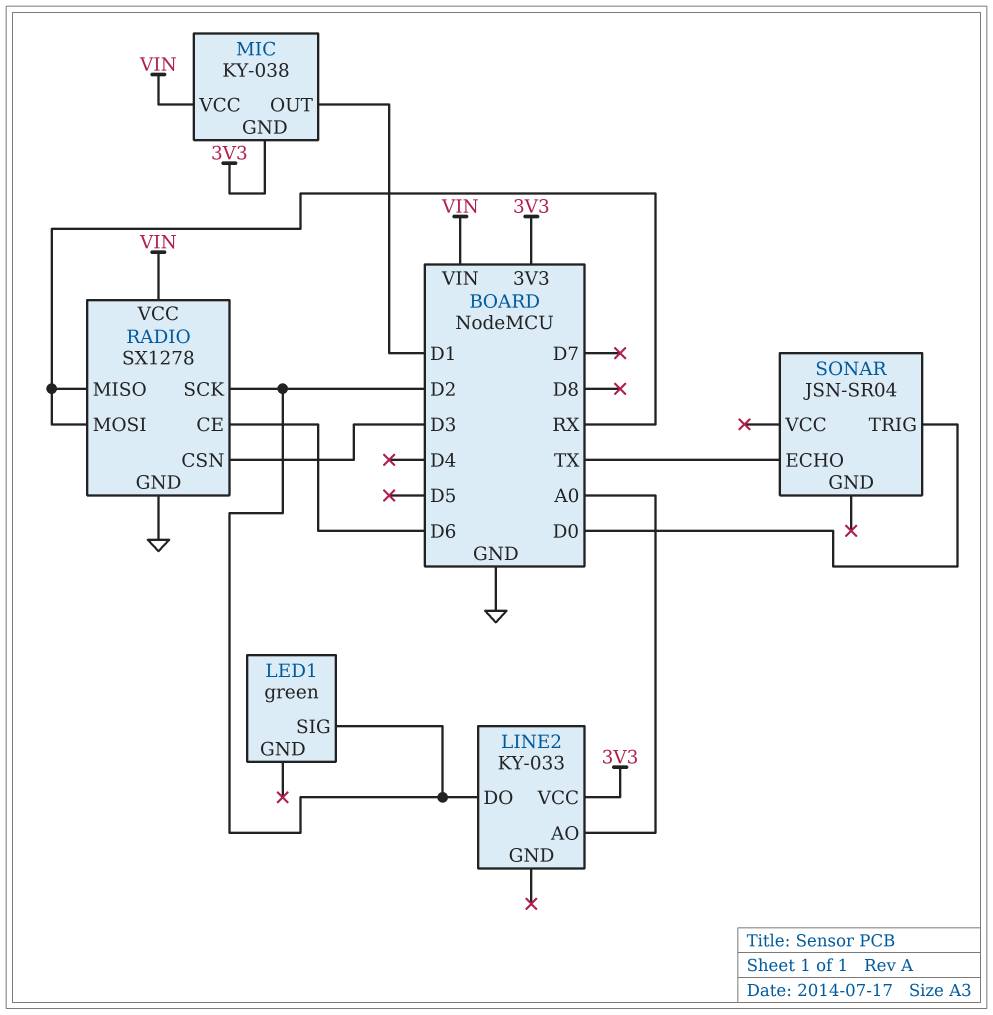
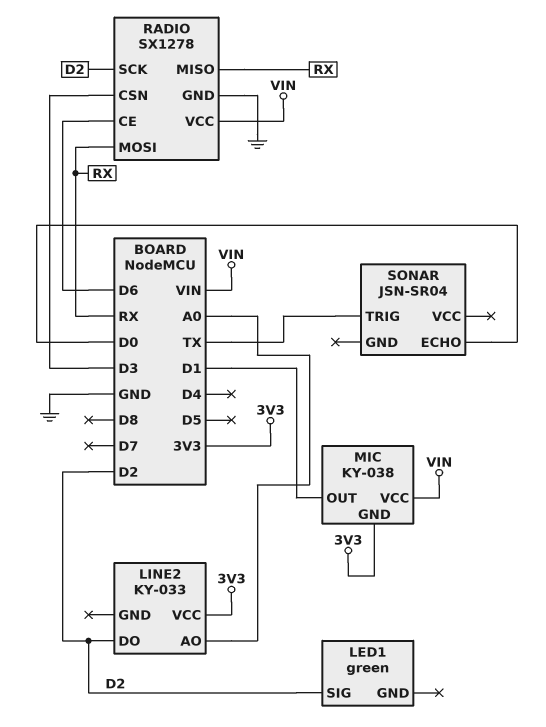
SONAR pin ECHO: TX -> D0
SONAR pin TRIG: D0 -> TX

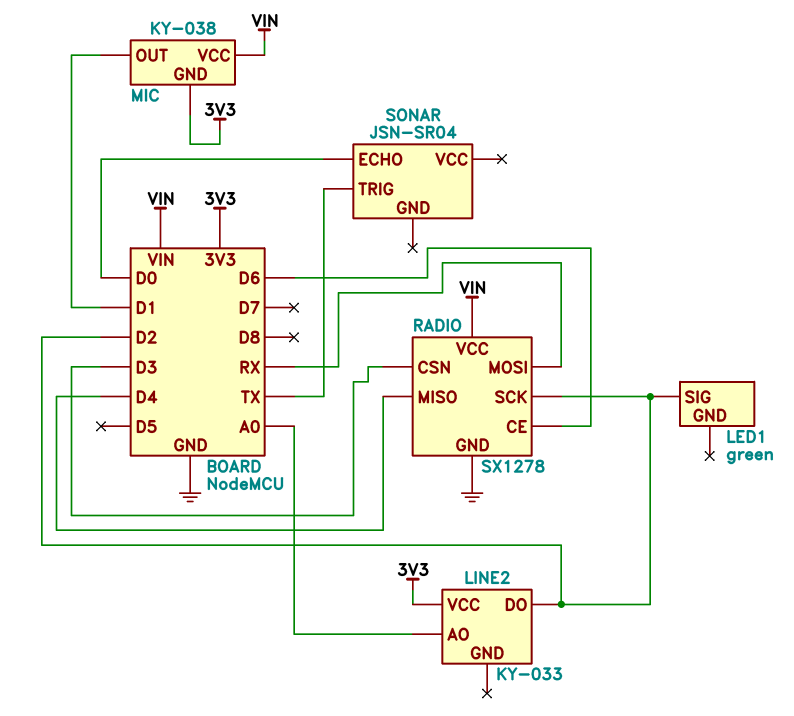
RADIO pin MISO: RX -> D4

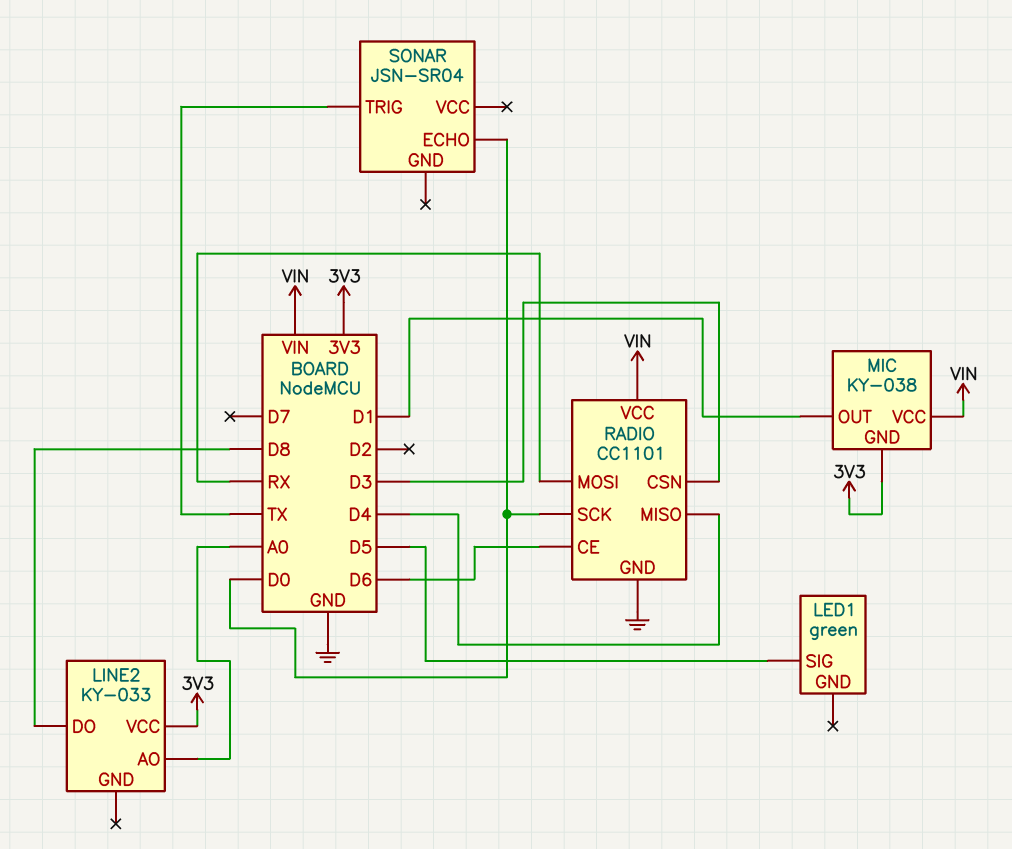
LED1 pin SIG: D2 -> D5
LINE2 pin DO: D2 -> D8
RADIO: SX1278 -> CC1101
RADIO pin SCK: D2 -> D0

